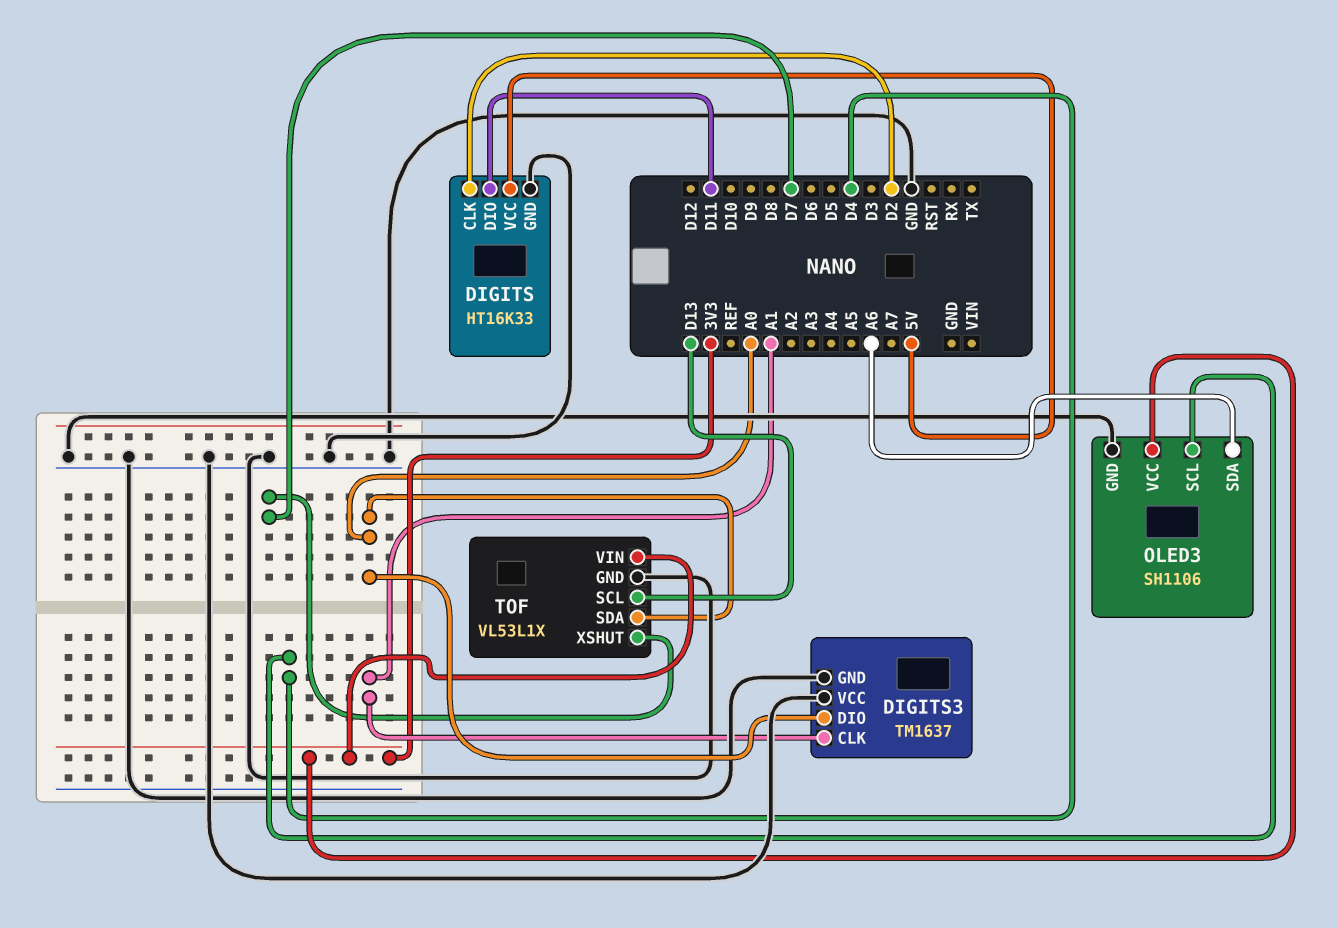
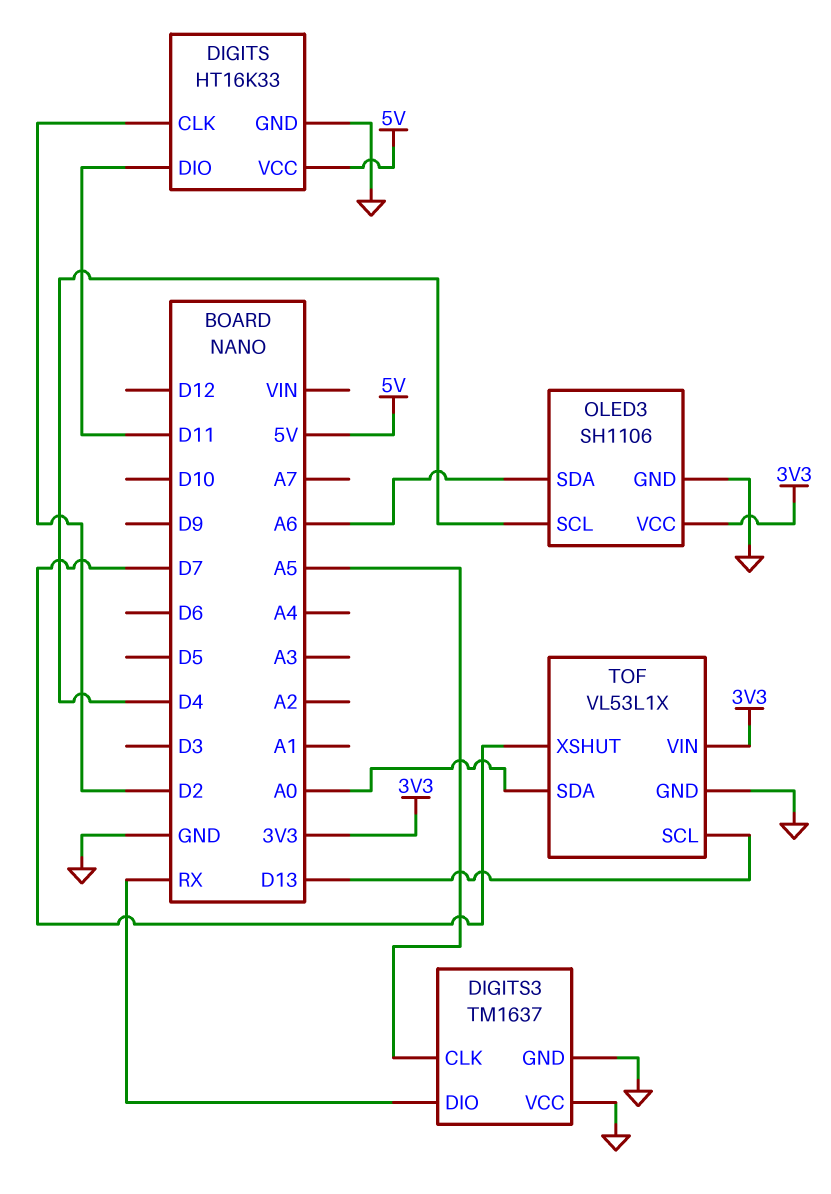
DIGITS3 pin CLK: A1 -> A5
DIGITS3 pin DIO: A0 -> RX

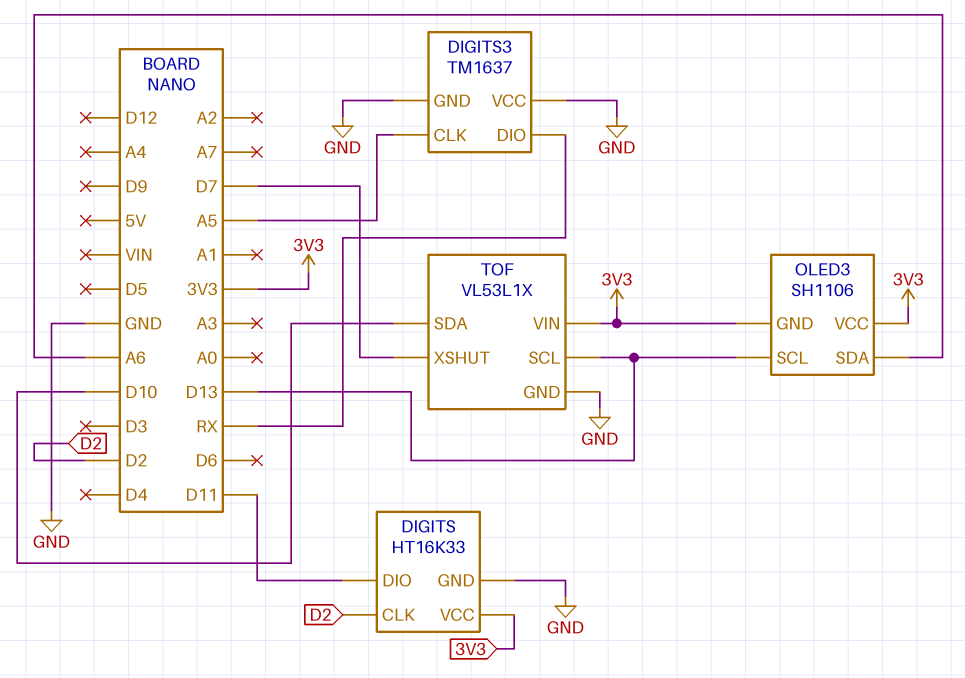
DIGITS pin VCC: 5V -> 3V3
OLED3 pin GND: GND -> 3V3
OLED3 pin SCL: D4 -> D13
TOF pin SDA: A0 -> D10

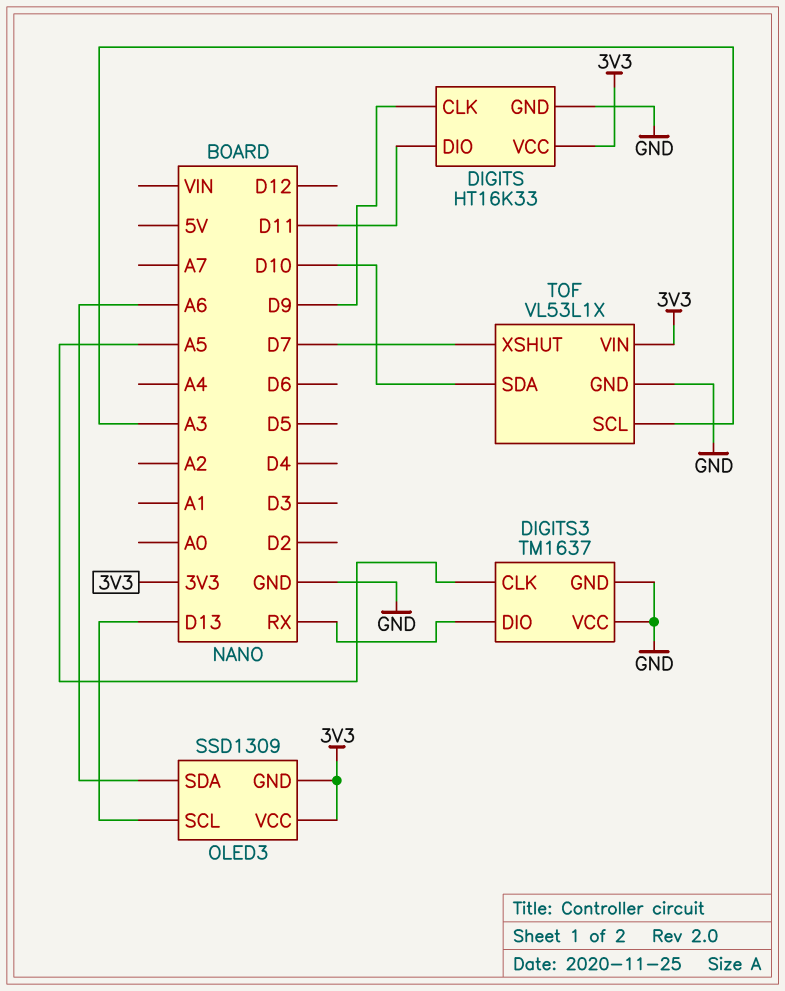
DIGITS pin CLK: D2 -> D9
OLED3: SH1106 -> SSD1309
TOF pin SCL: D13 -> A3

